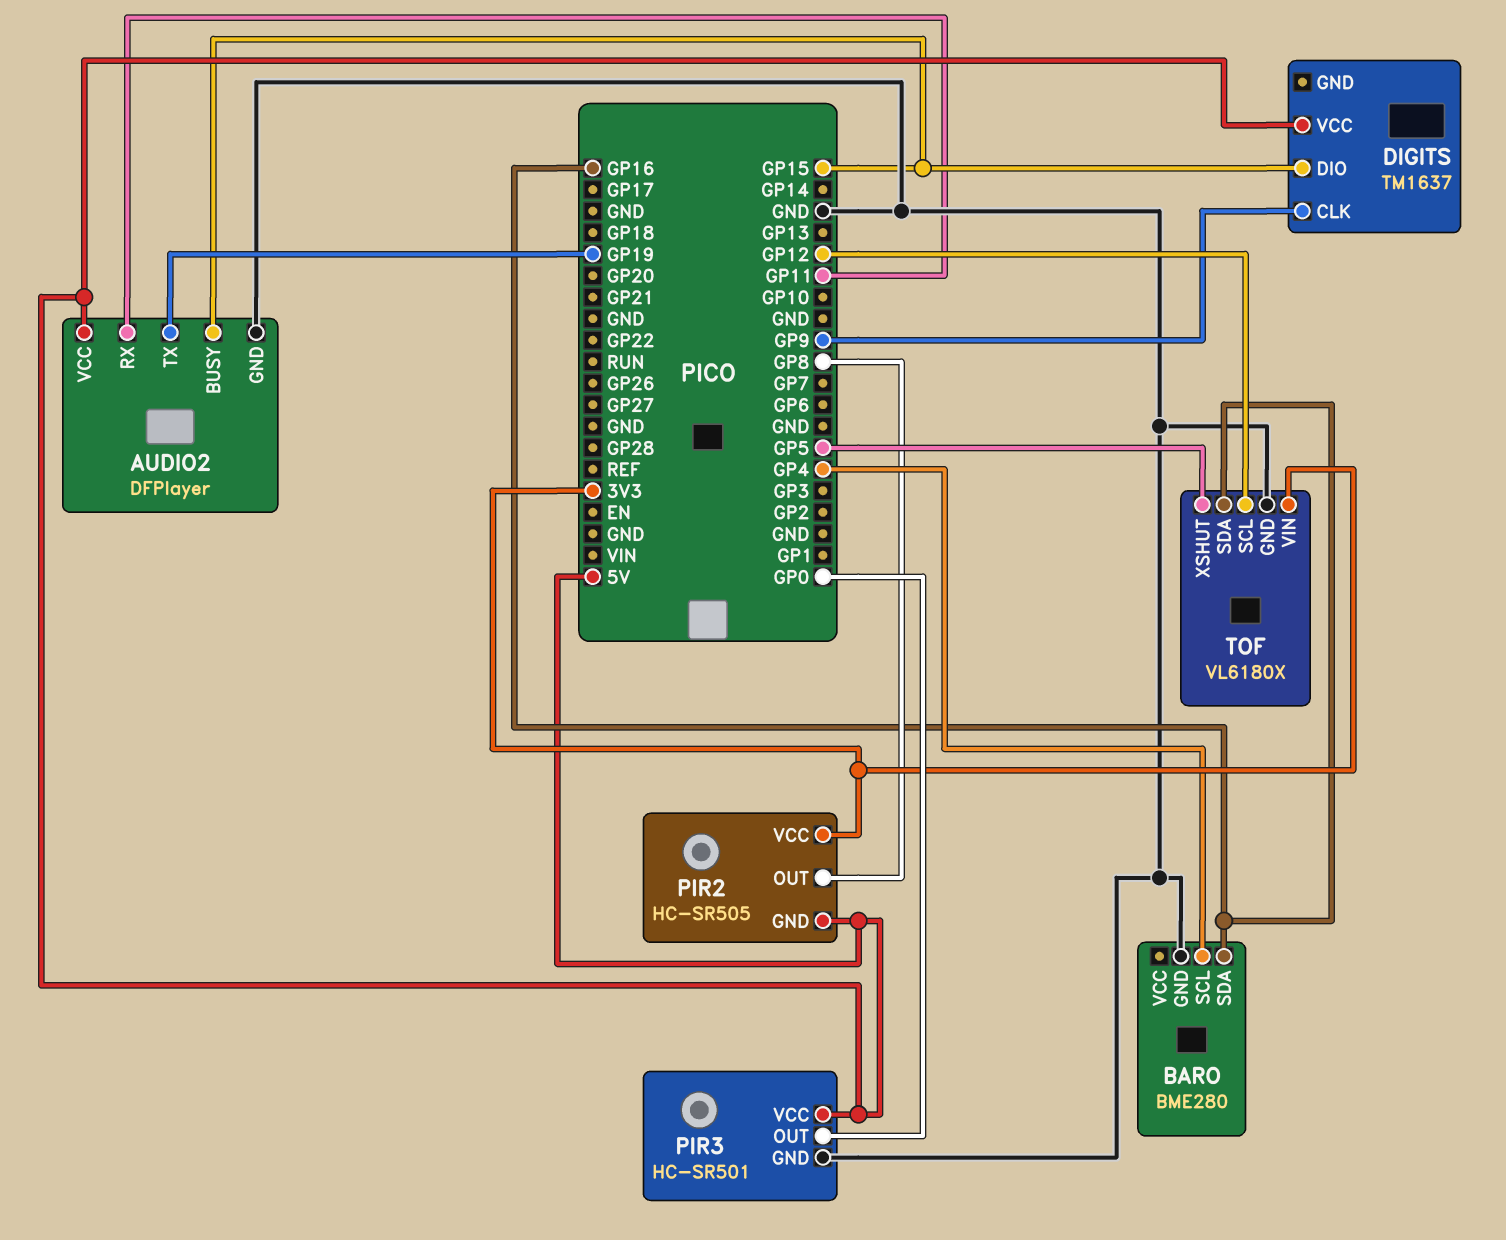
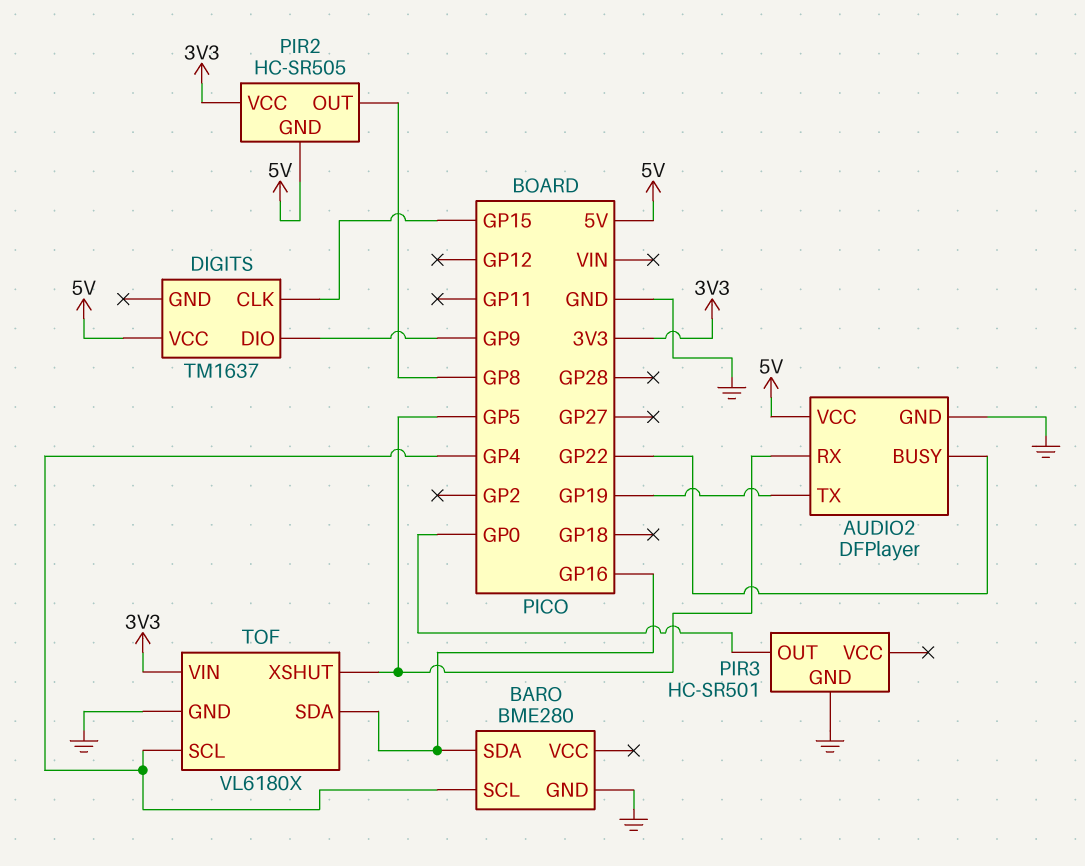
AUDIO2 pin BUSY: GP15 -> GP22
AUDIO2 pin RX: GP11 -> GP5
DIGITS pin CLK: GP9 -> GP15
DIGITS pin DIO: GP15 -> GP9
PIR3 pin VCC: 5V -> none
TOF pin SCL: GP12 -> GP4

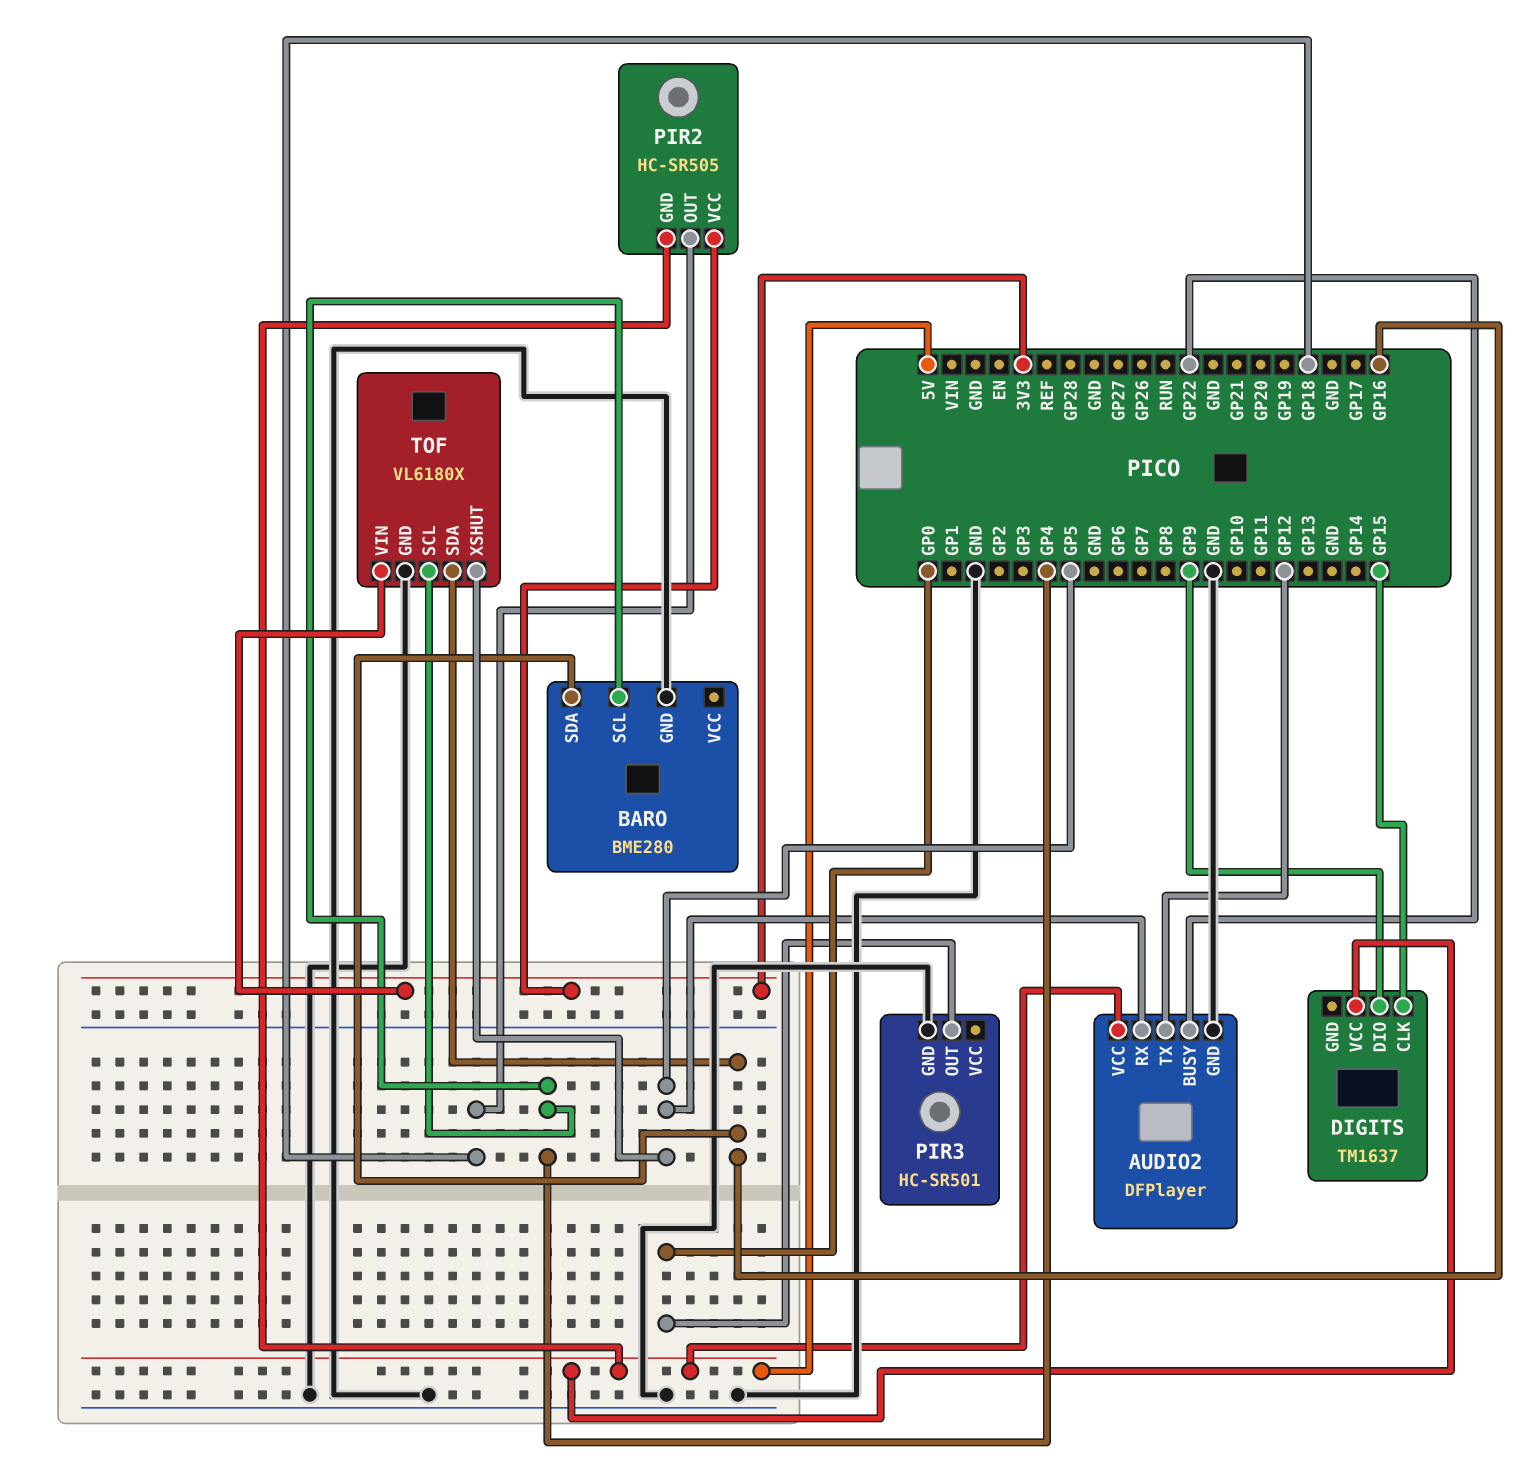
AUDIO2 pin TX: GP19 -> GP12
PIR2 pin OUT: GP8 -> GP18

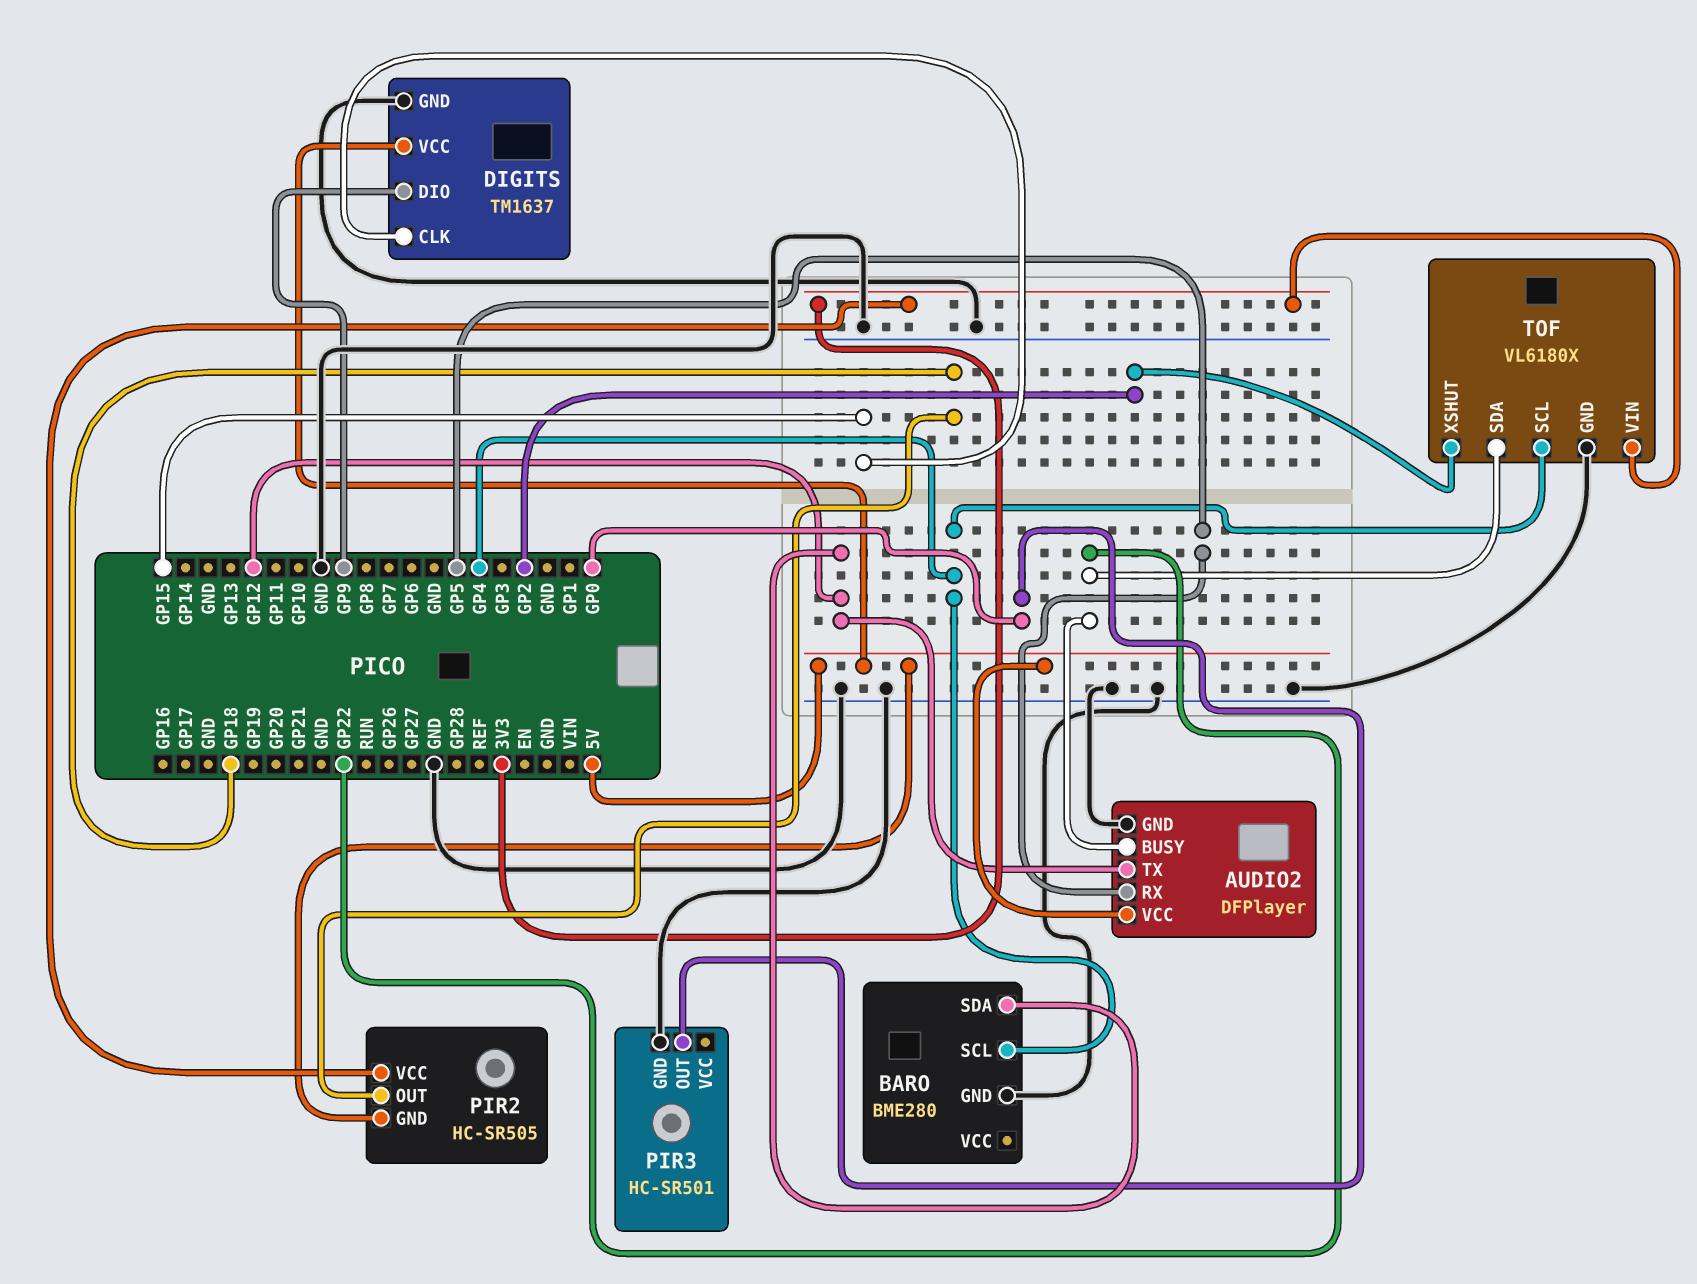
BARO pin SDA: GP16 -> GP12
DIGITS pin GND: none -> GND
TOF pin SDA: GP16 -> GP22
TOF pin XSHUT: GP5 -> GP2

